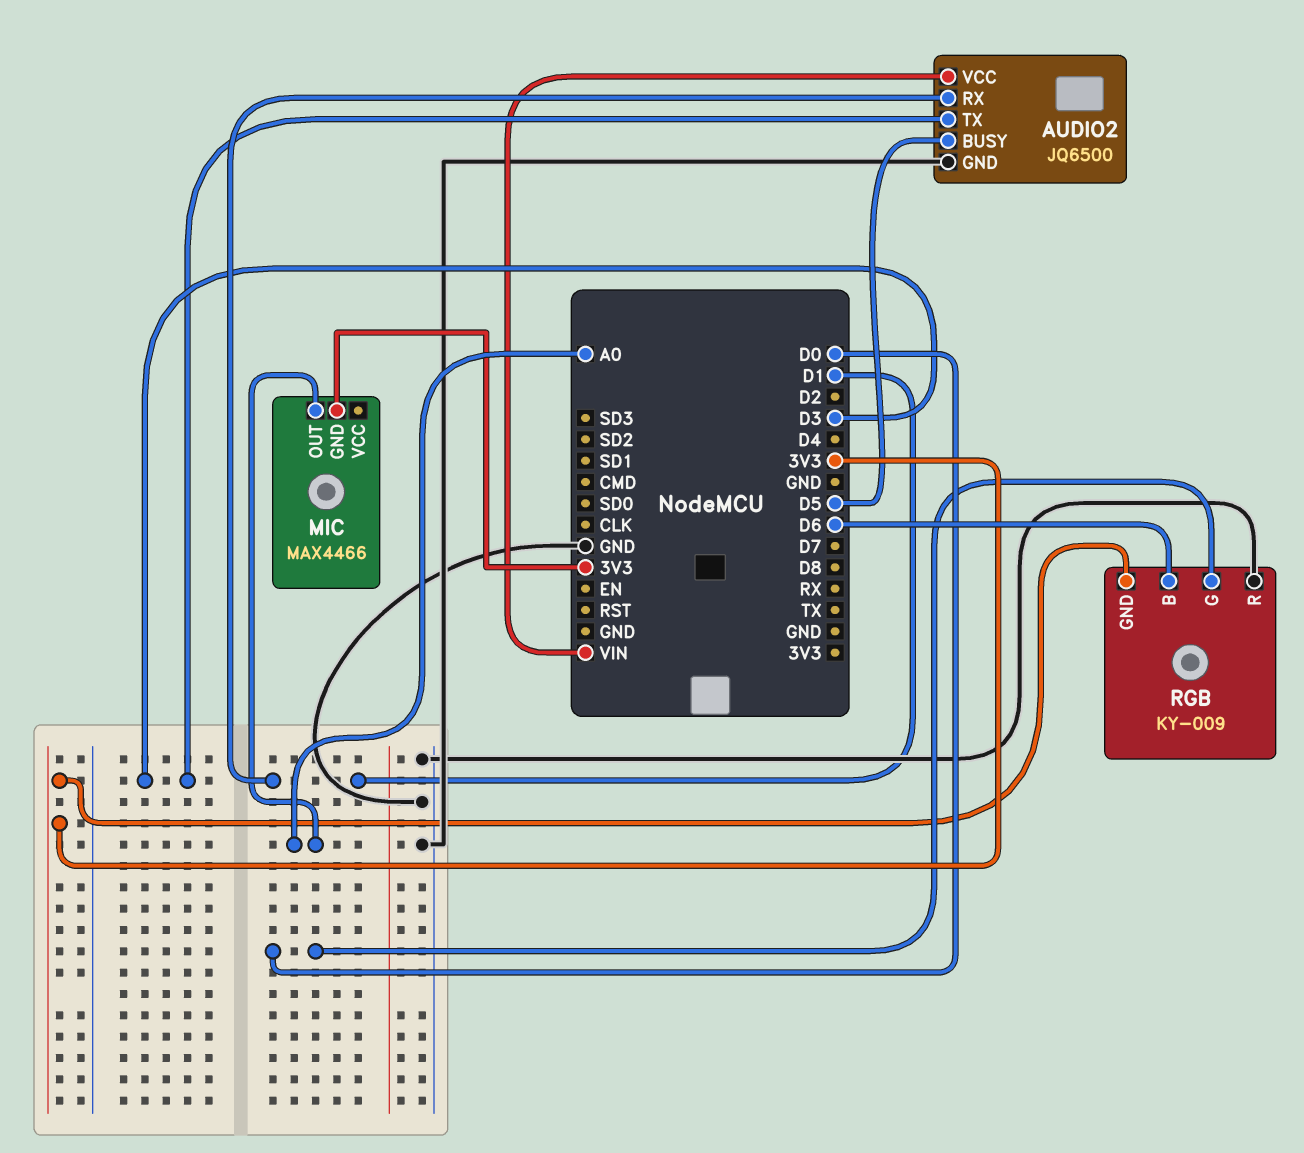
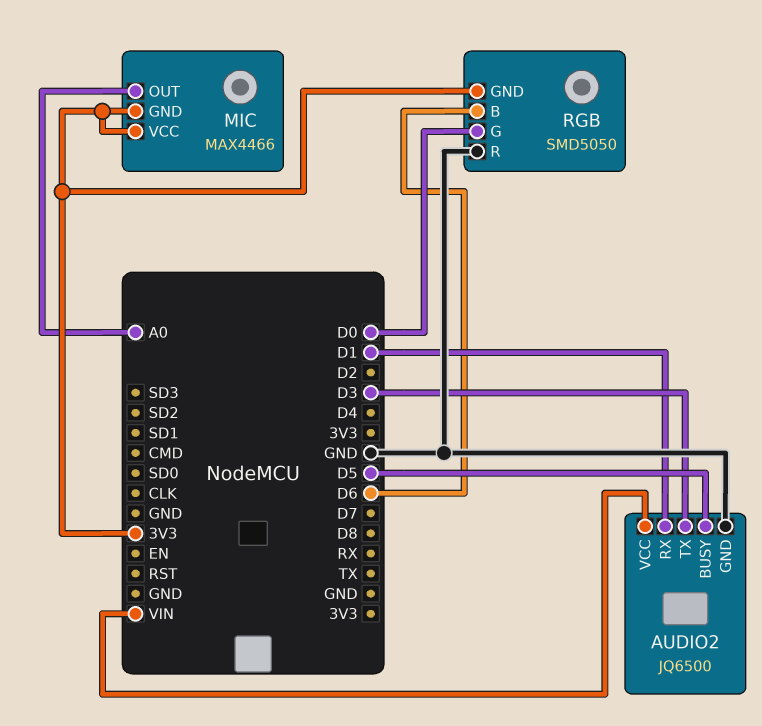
MIC pin VCC: none -> 3V3
RGB: KY-009 -> SMD5050

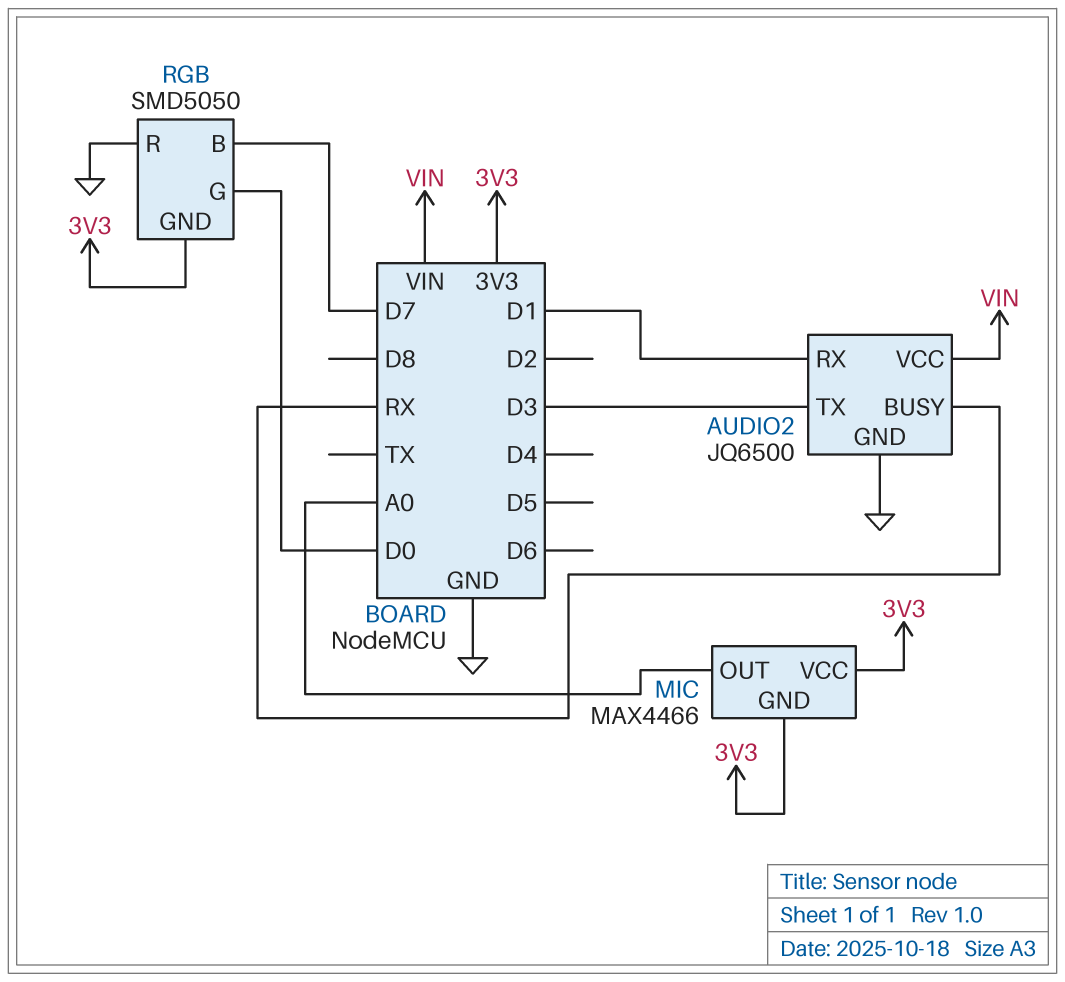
AUDIO2 pin BUSY: D5 -> RX
RGB pin B: D6 -> D7

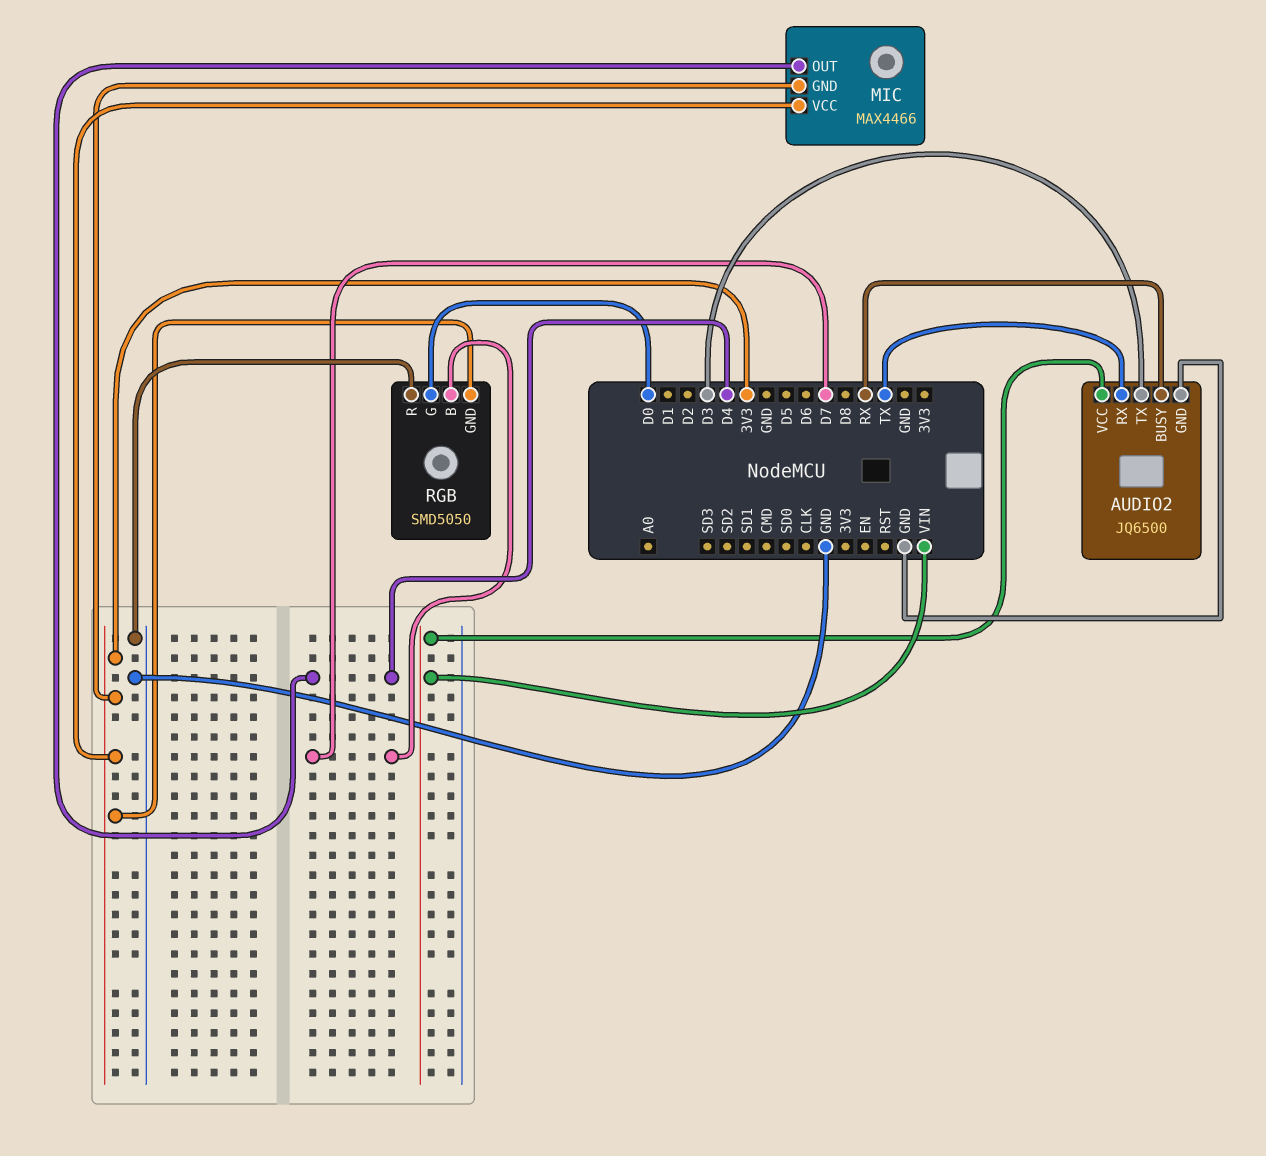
AUDIO2 pin RX: D1 -> TX
MIC pin OUT: A0 -> D4

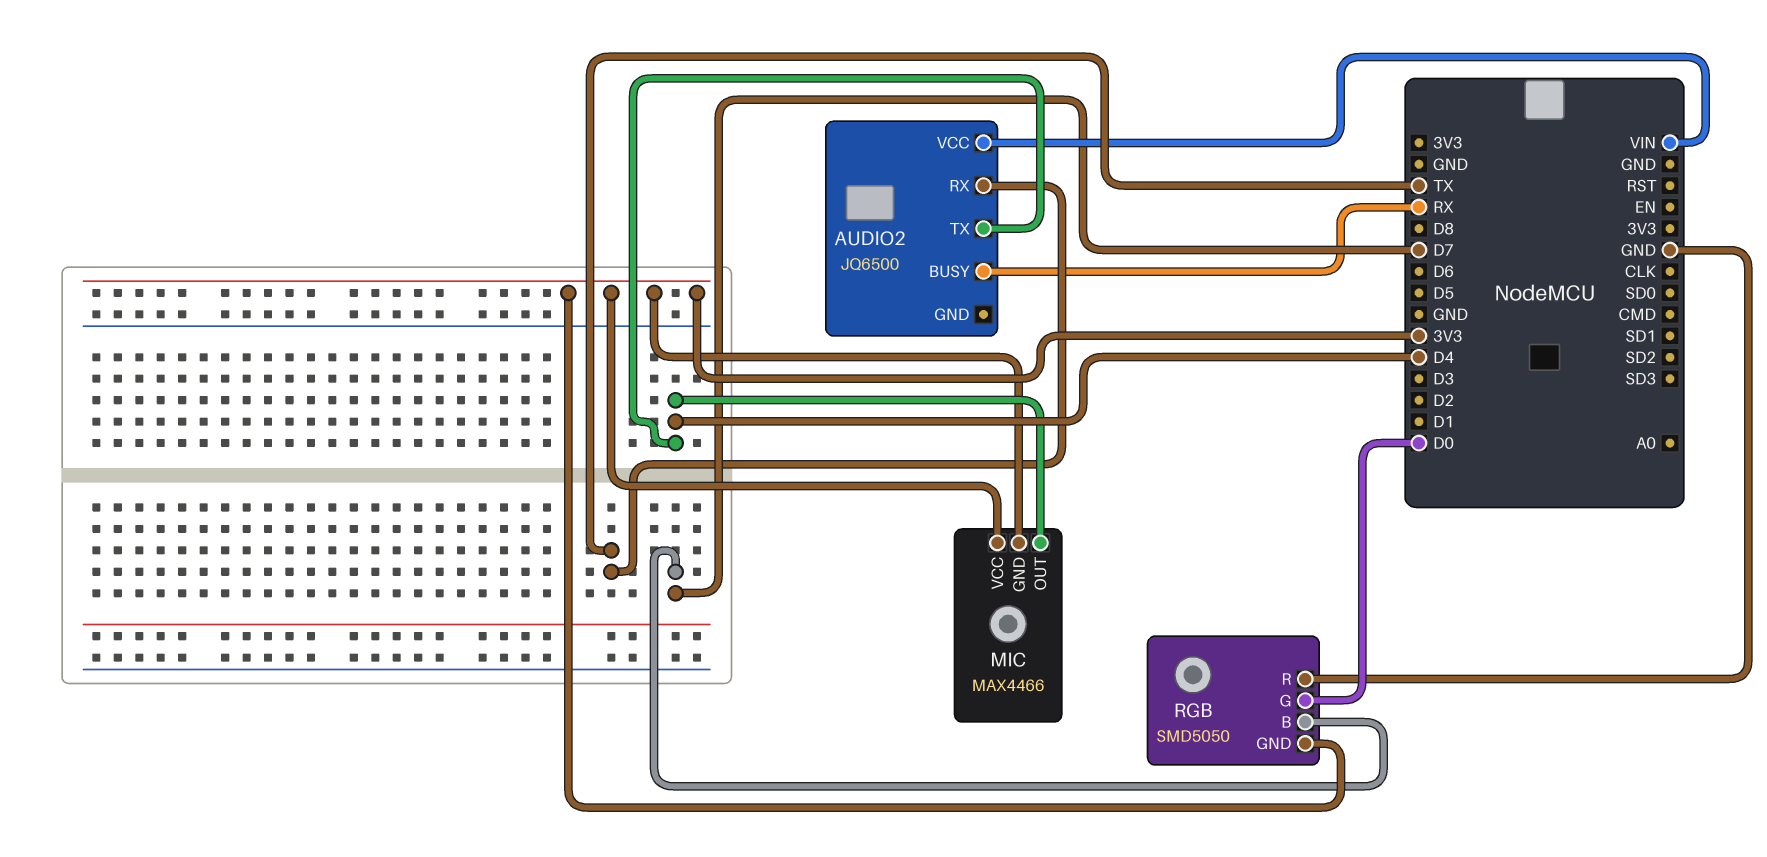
AUDIO2 pin GND: GND -> none
AUDIO2 pin TX: D3 -> D4

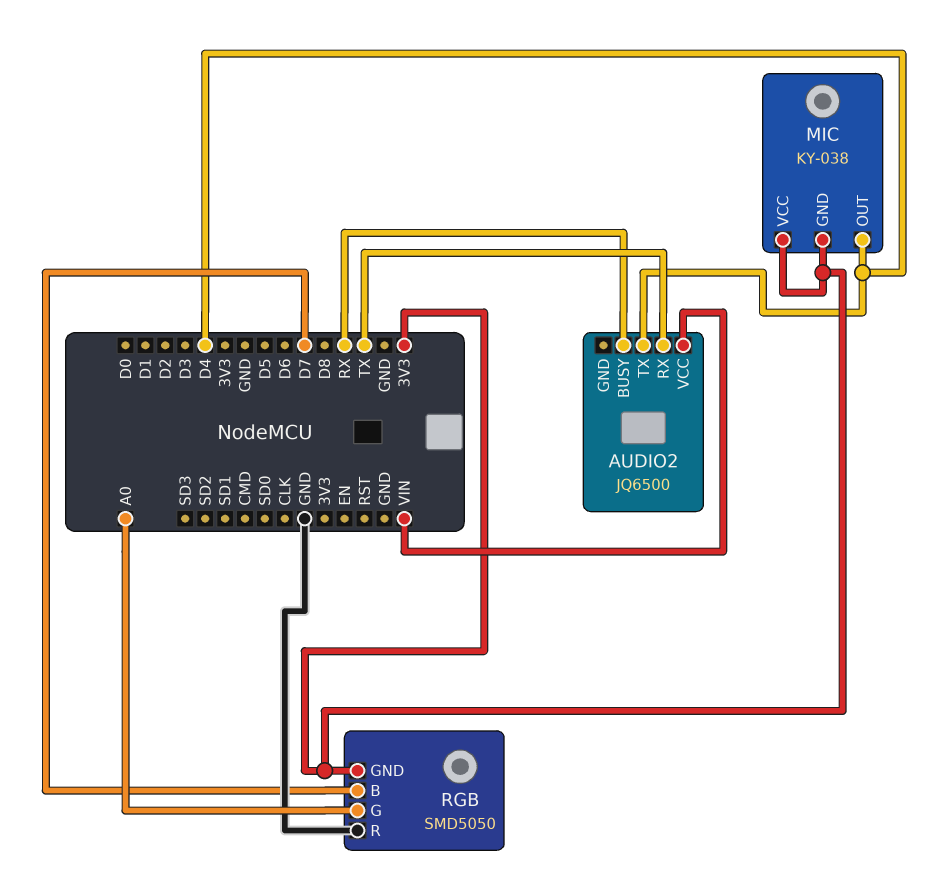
MIC: MAX4466 -> KY-038
RGB pin G: D0 -> A0

